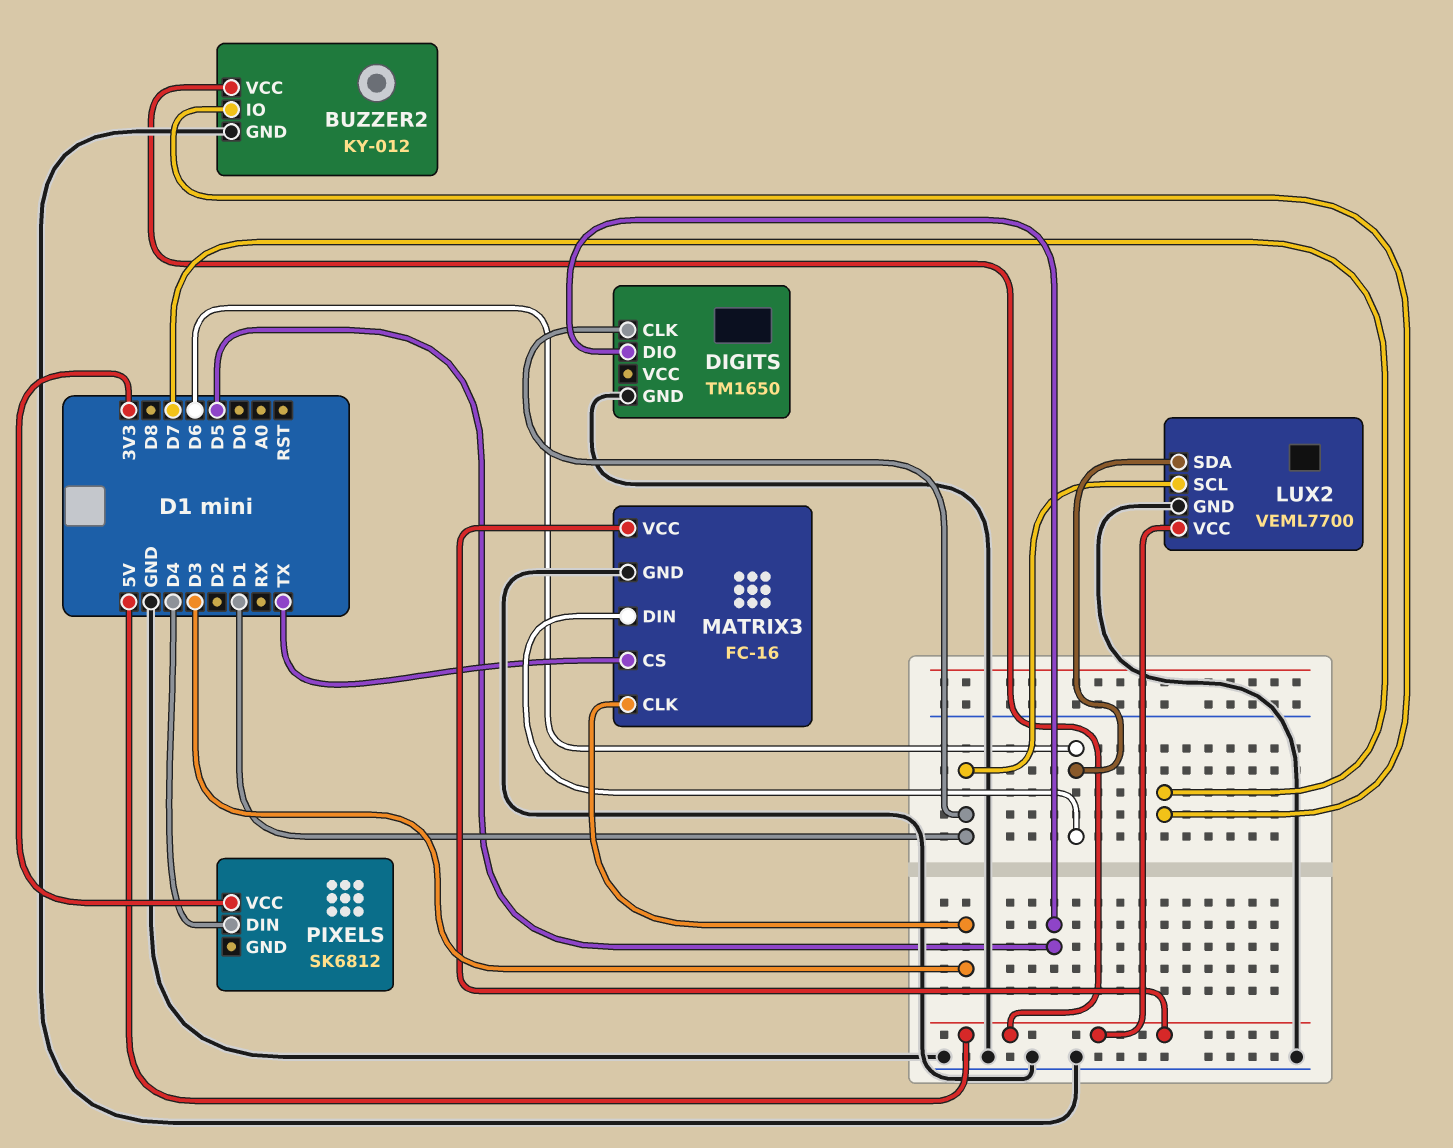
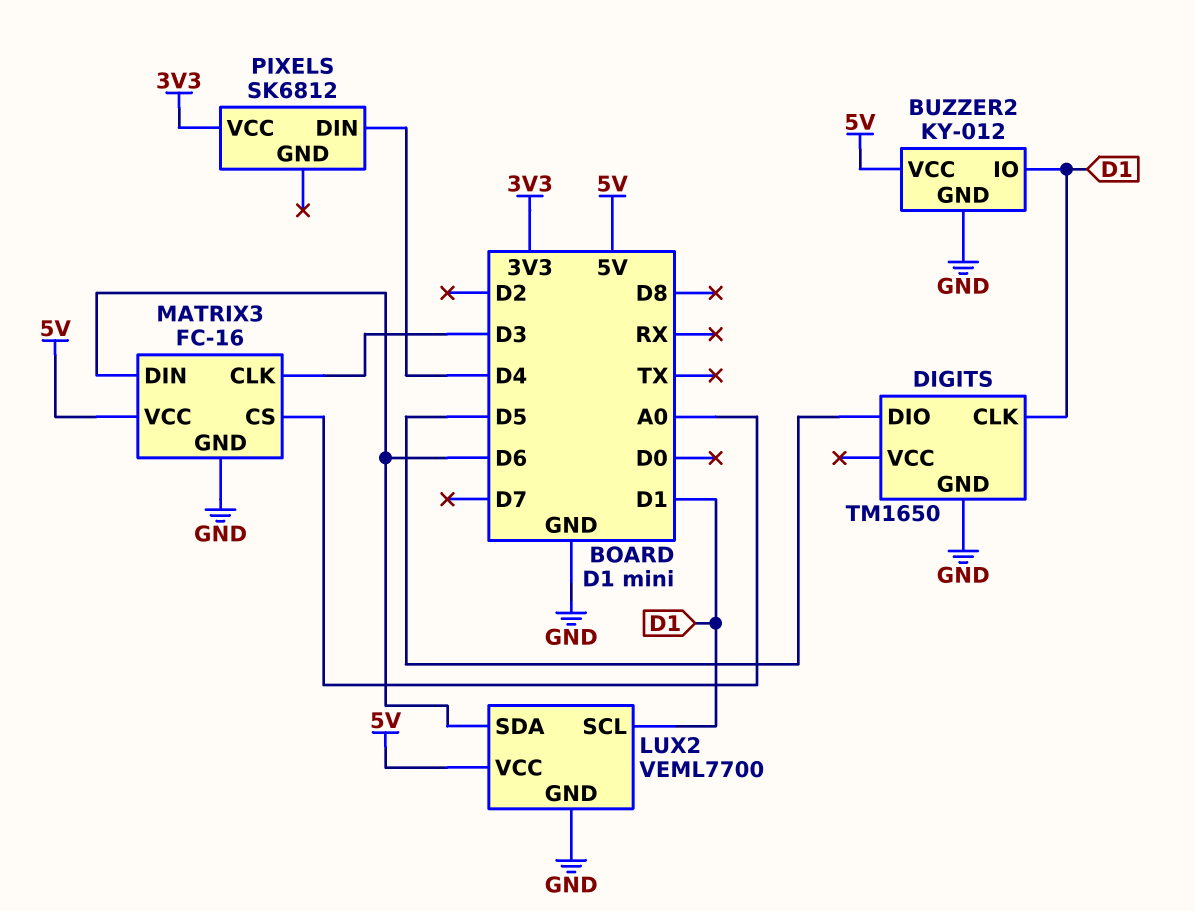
BUZZER2 pin IO: D7 -> D1
MATRIX3 pin CS: TX -> A0

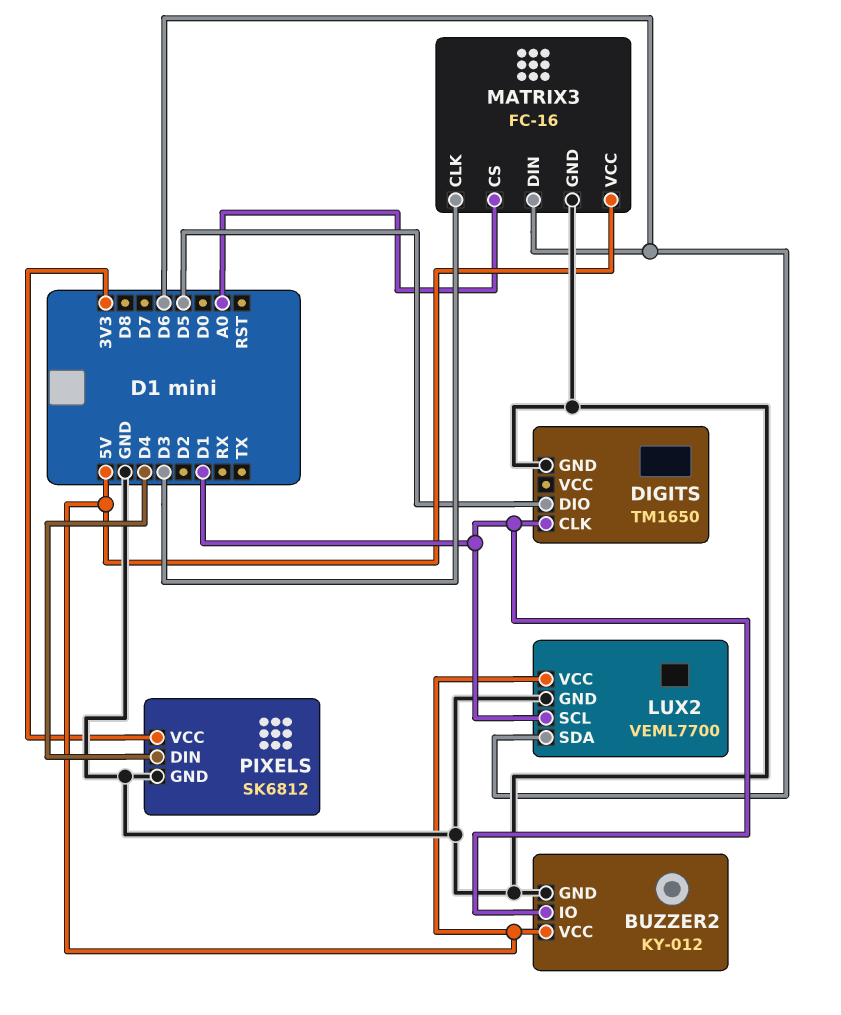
PIXELS pin GND: none -> GND

